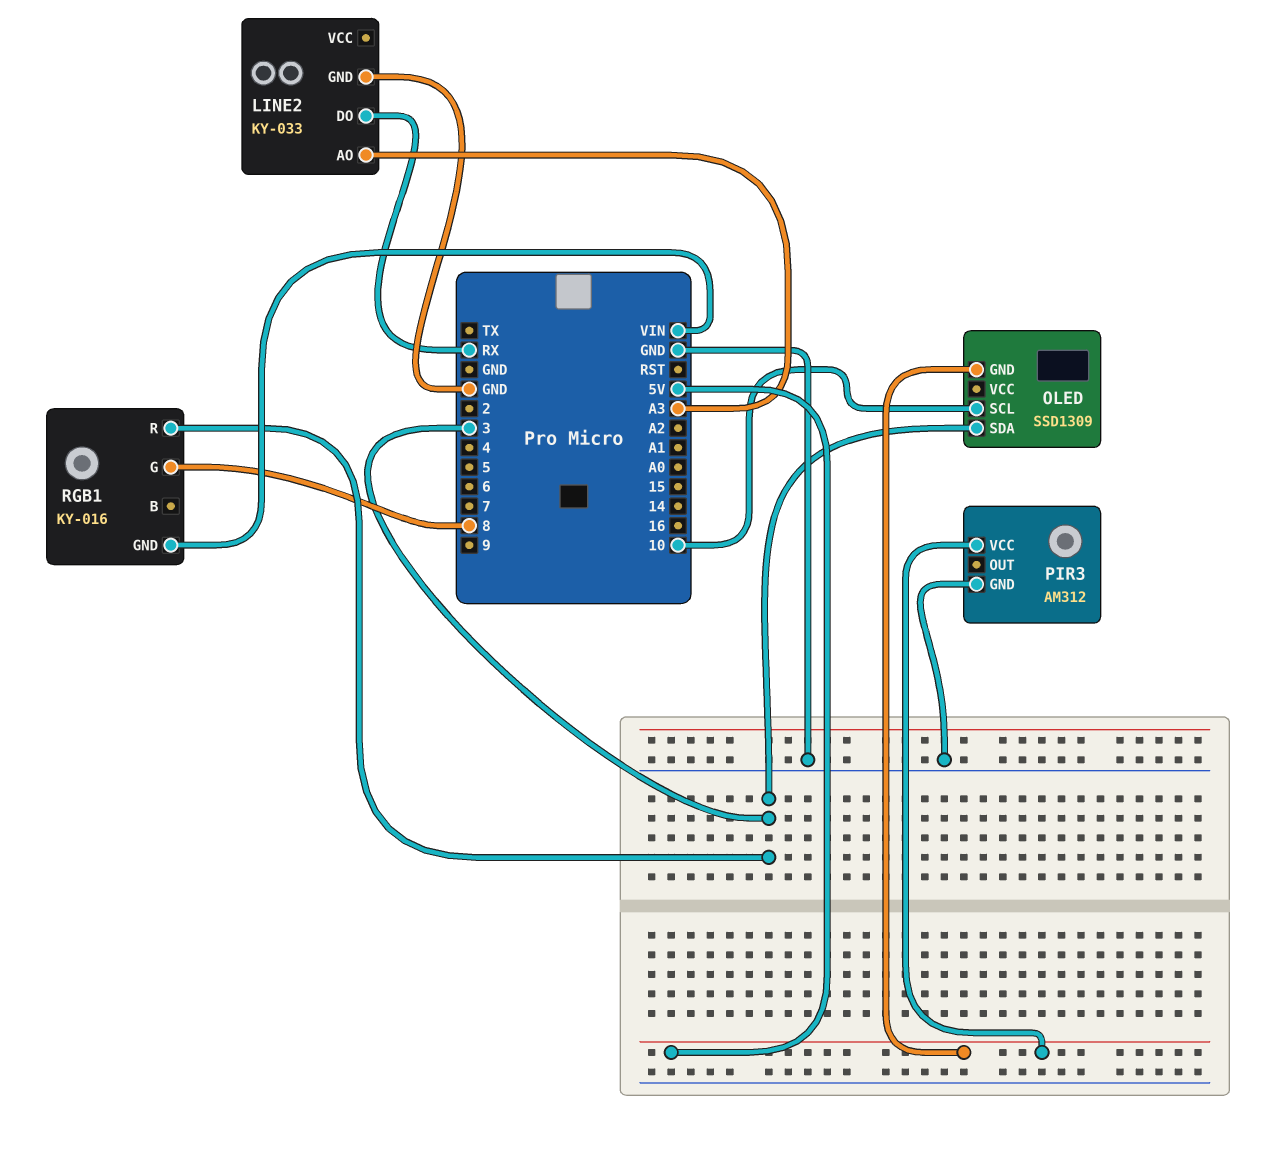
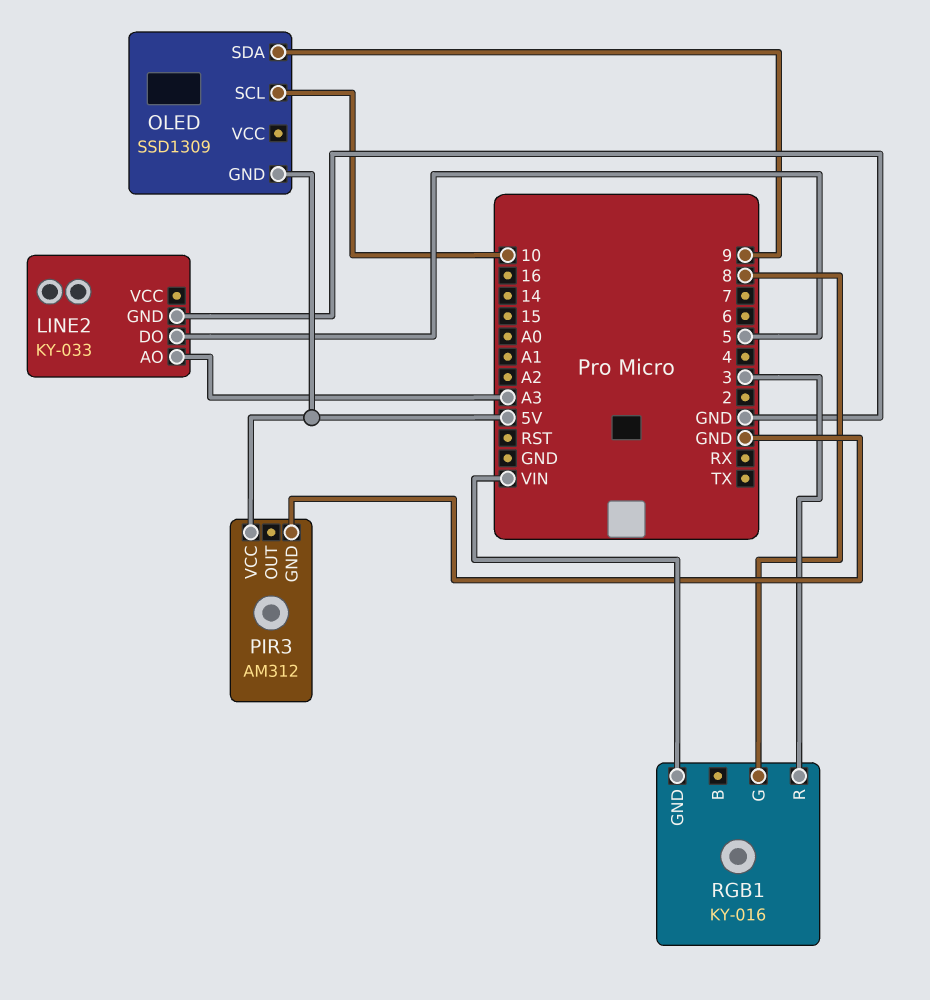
LINE2 pin DO: RX -> 5
OLED pin SDA: 3 -> 9

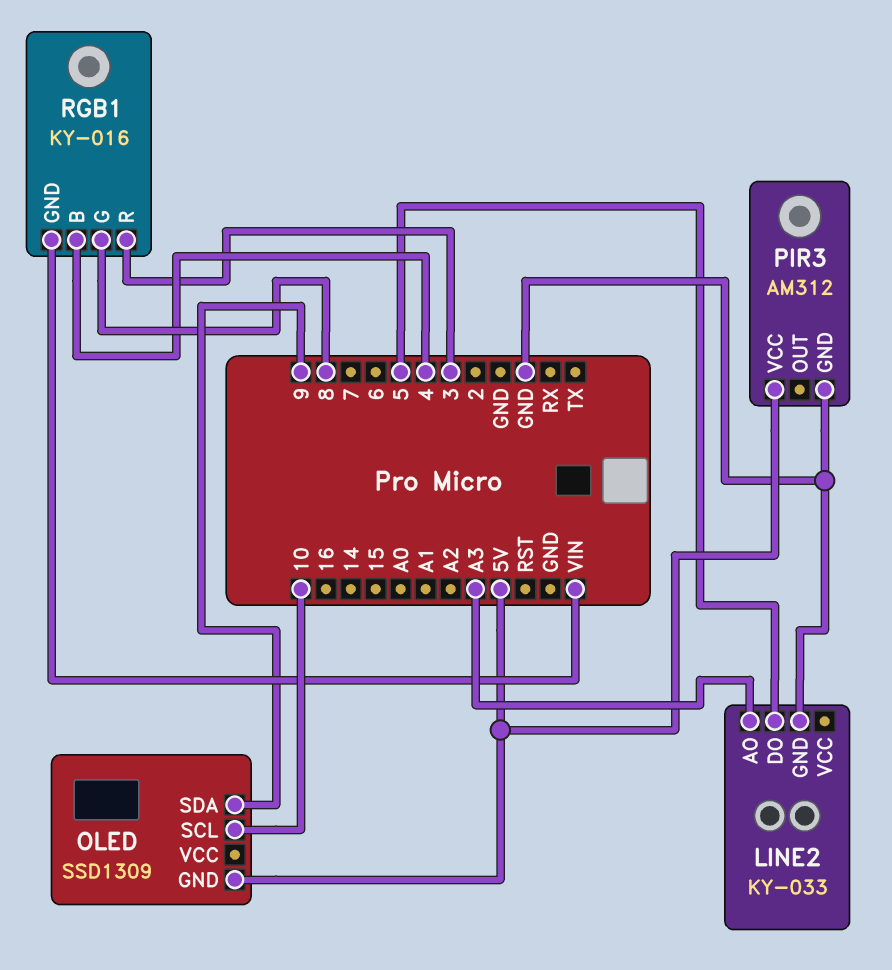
RGB1 pin B: none -> 4

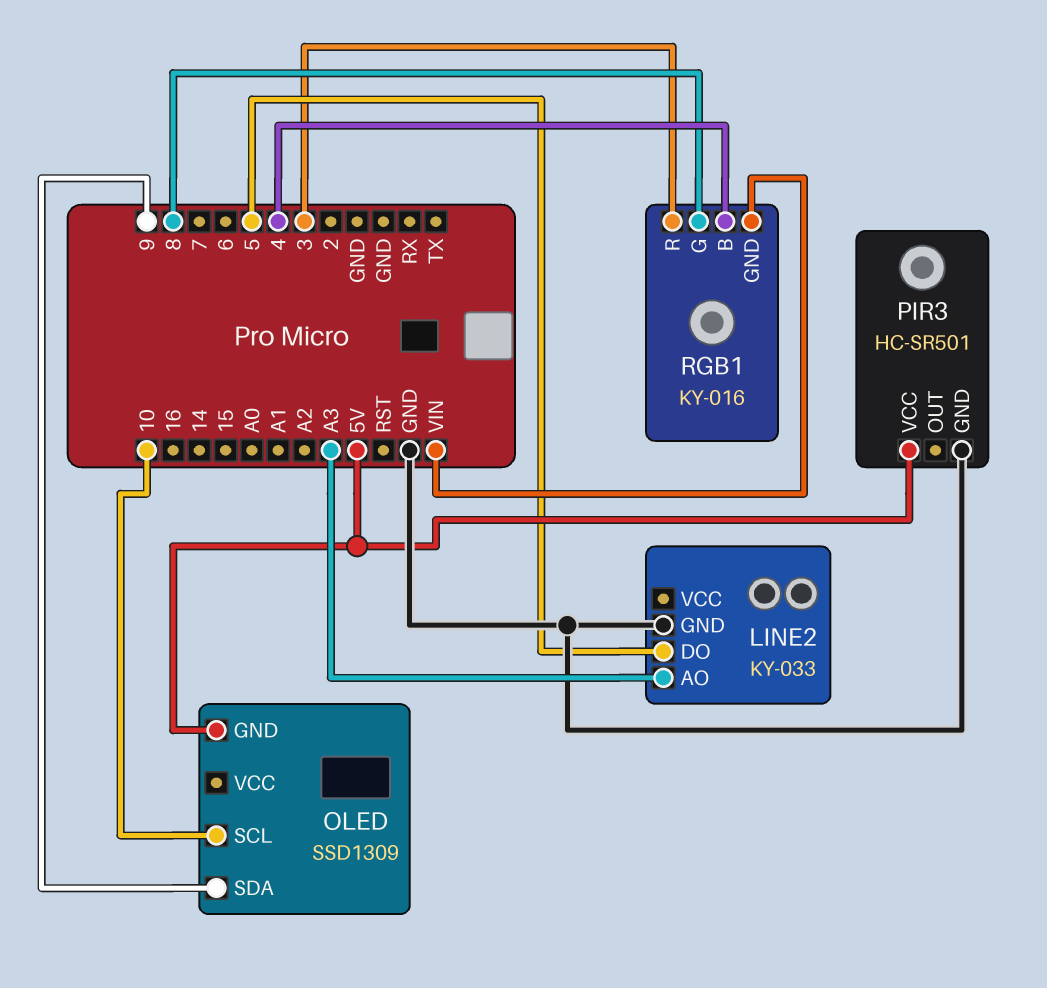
PIR3: AM312 -> HC-SR501

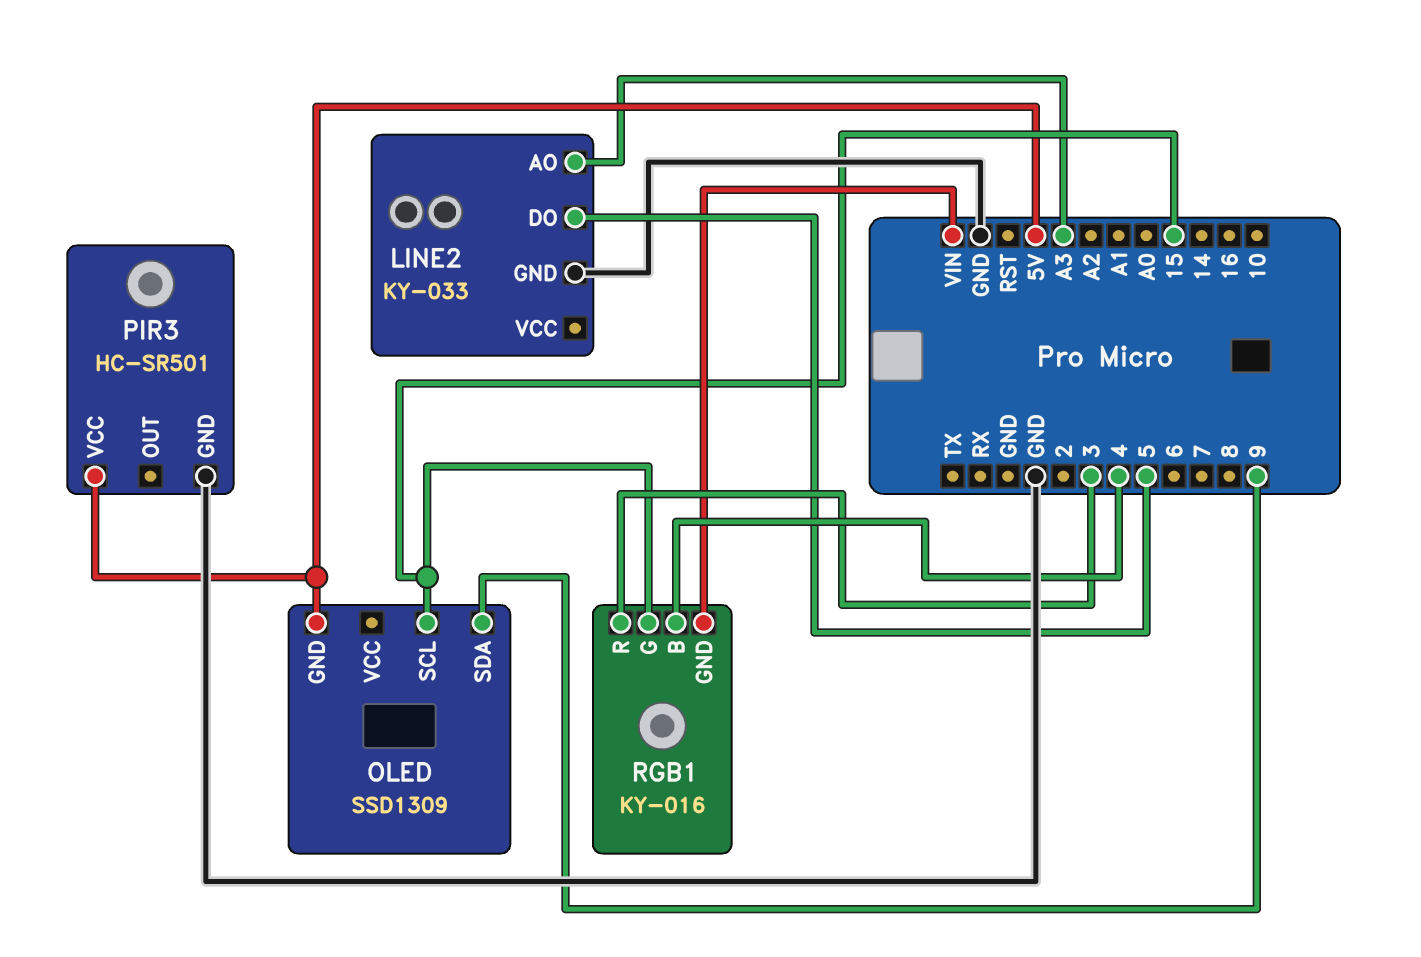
OLED pin SCL: 10 -> 15
RGB1 pin G: 8 -> 15

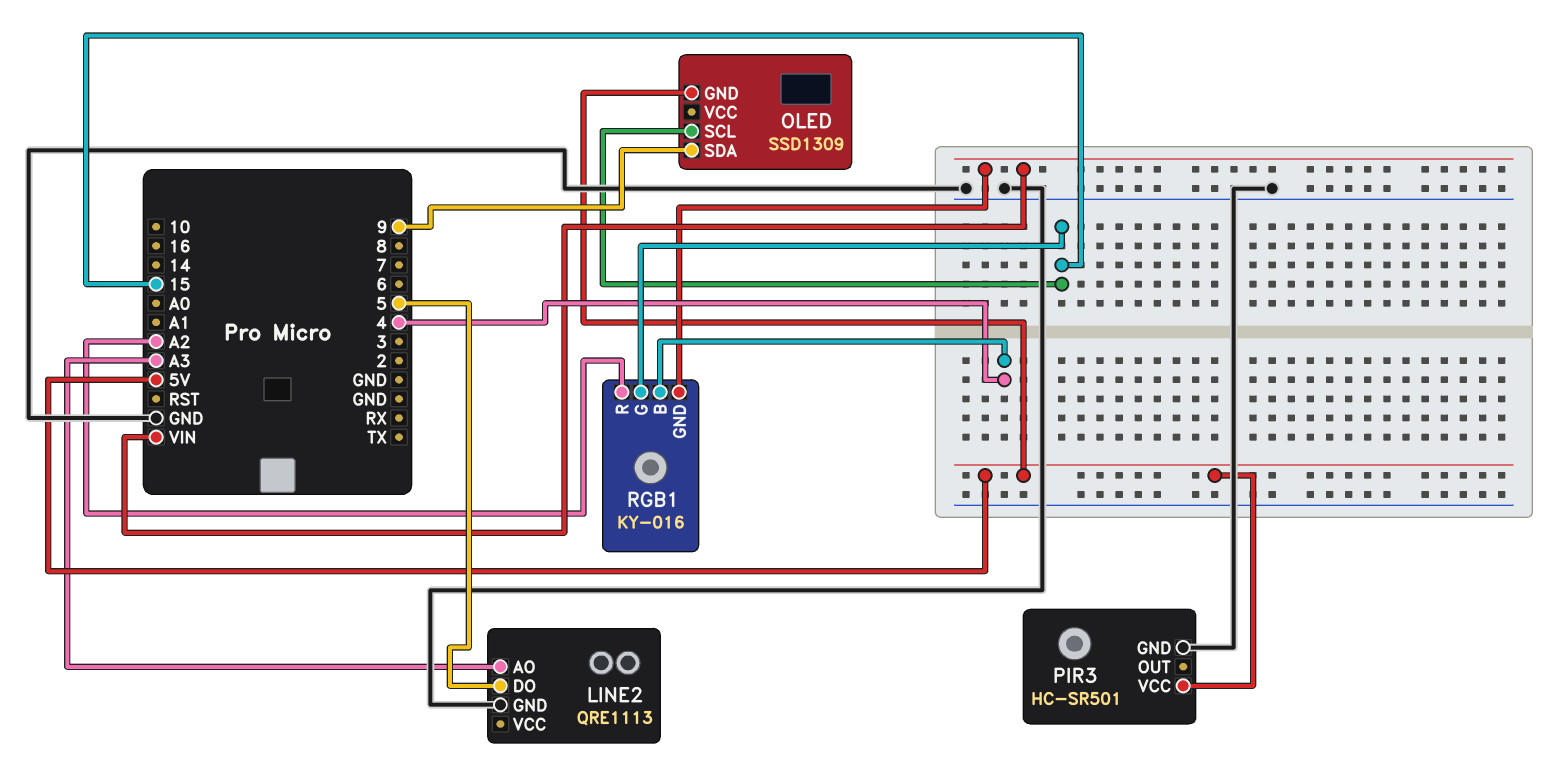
LINE2: KY-033 -> QRE1113
RGB1 pin R: 3 -> A2

